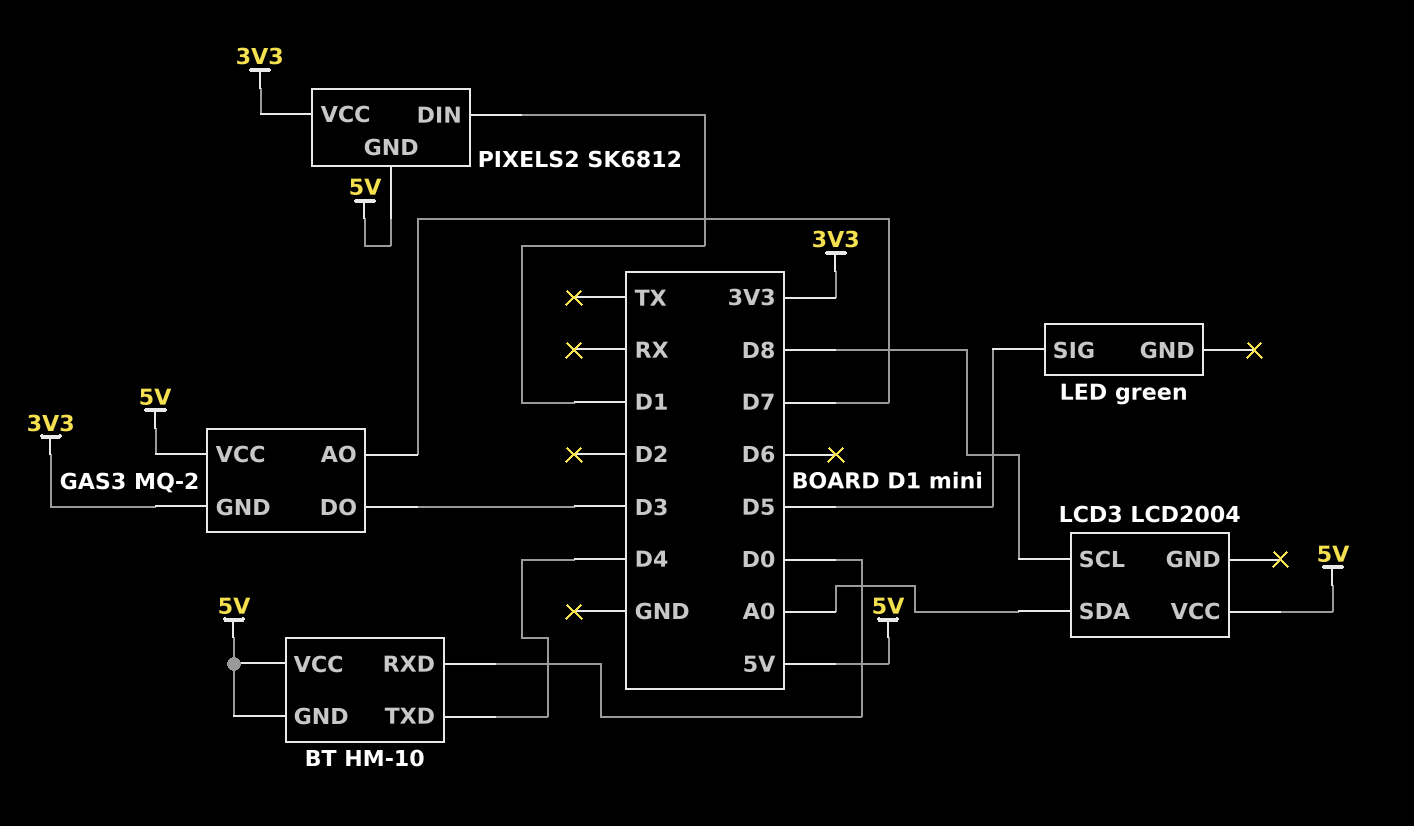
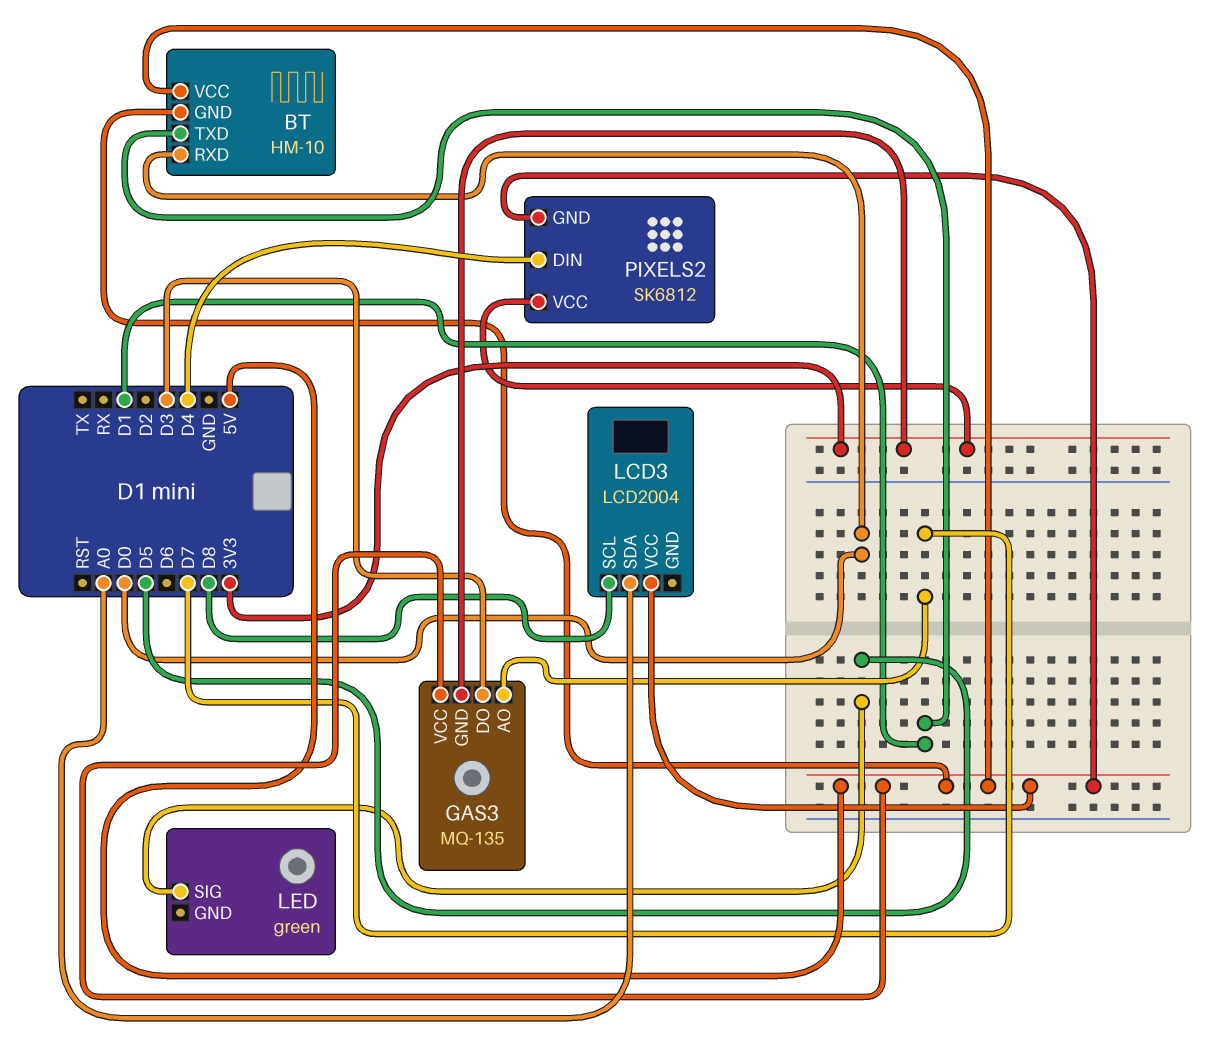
BT pin TXD: D4 -> D1
GAS3: MQ-2 -> MQ-135
PIXELS2 pin DIN: D1 -> D4

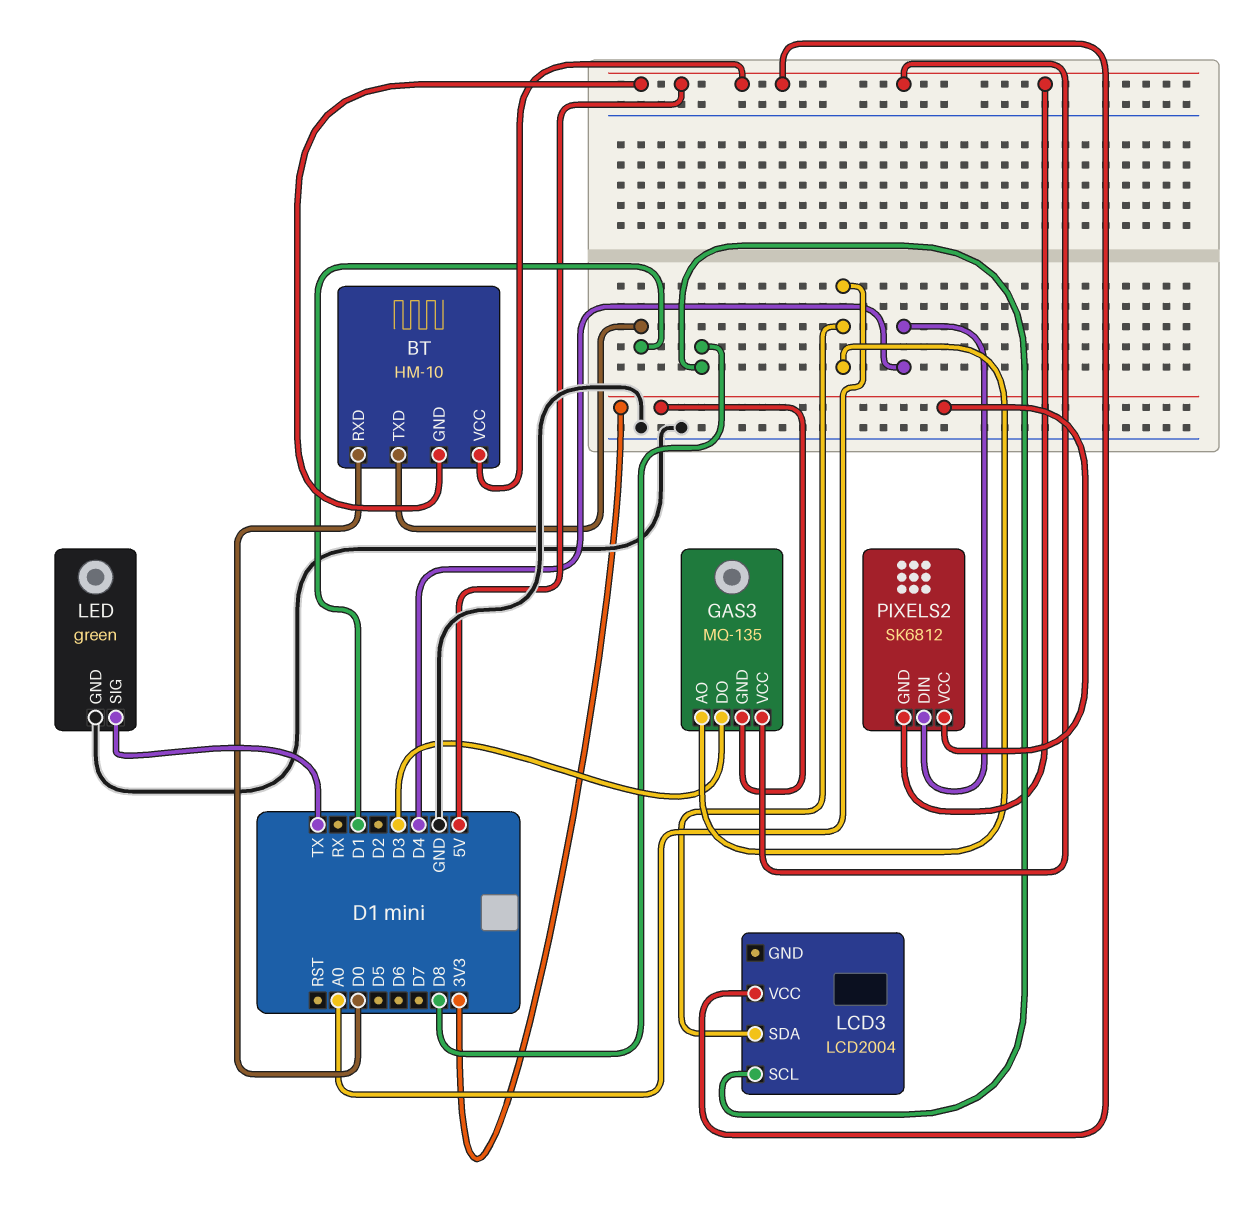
GAS3 pin AO: D7 -> A0
LED pin GND: none -> GND
LED pin SIG: D5 -> TX

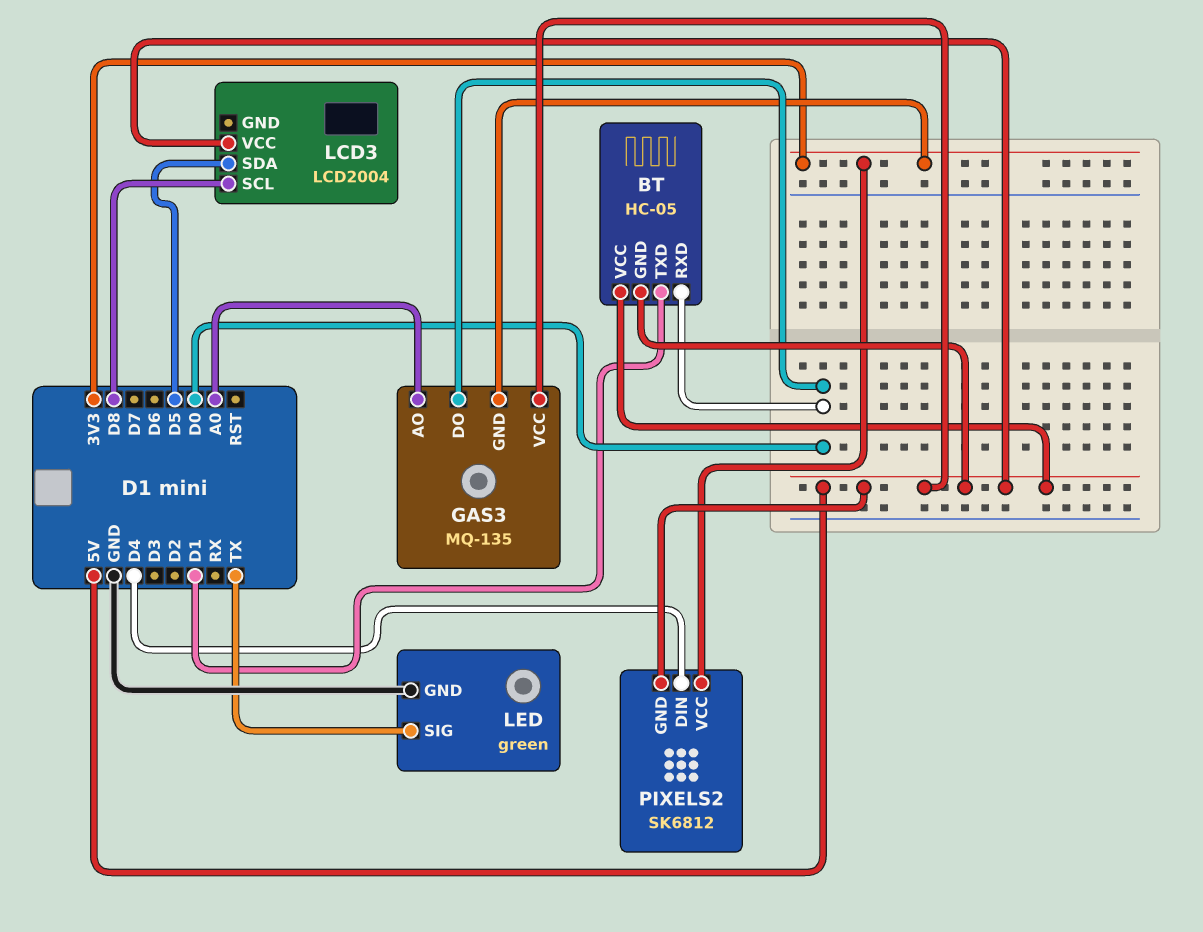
BT: HM-10 -> HC-05
GAS3 pin DO: D3 -> D0
LCD3 pin SDA: A0 -> D5

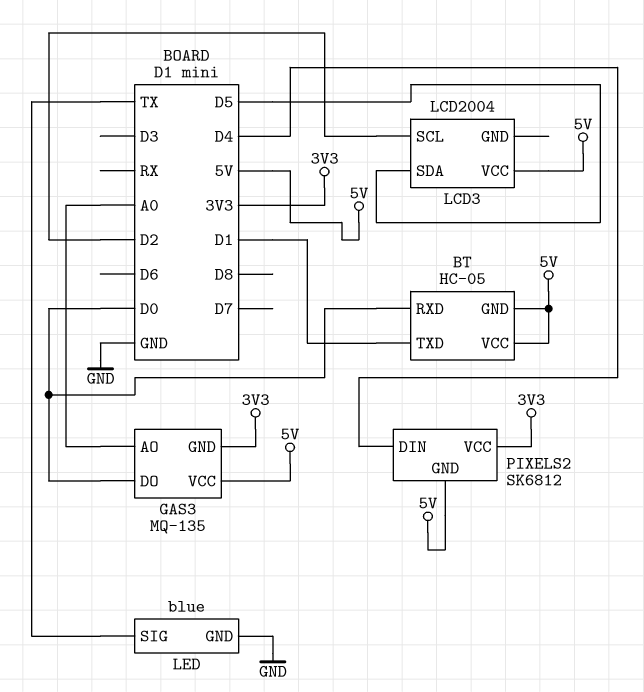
LCD3 pin SCL: D8 -> D2
LED: green -> blue

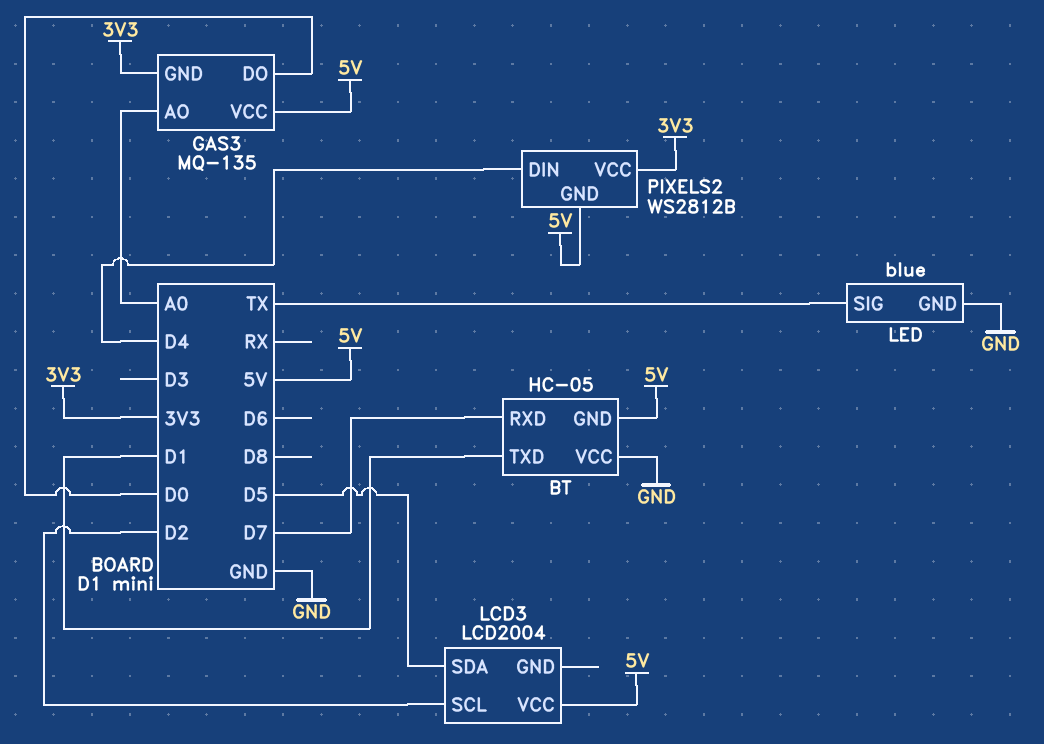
BT pin RXD: D0 -> D7
BT pin VCC: 5V -> GND
PIXELS2: SK6812 -> WS2812B

